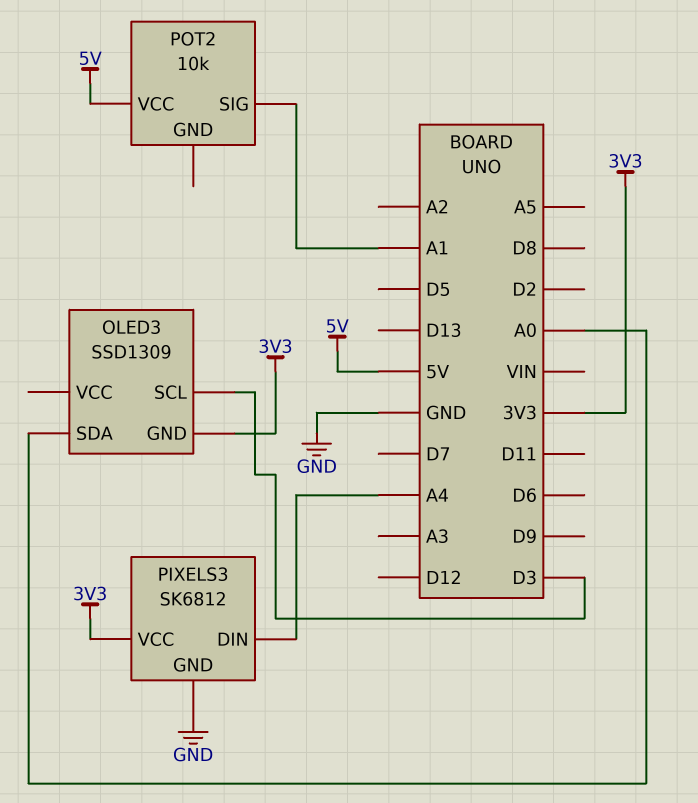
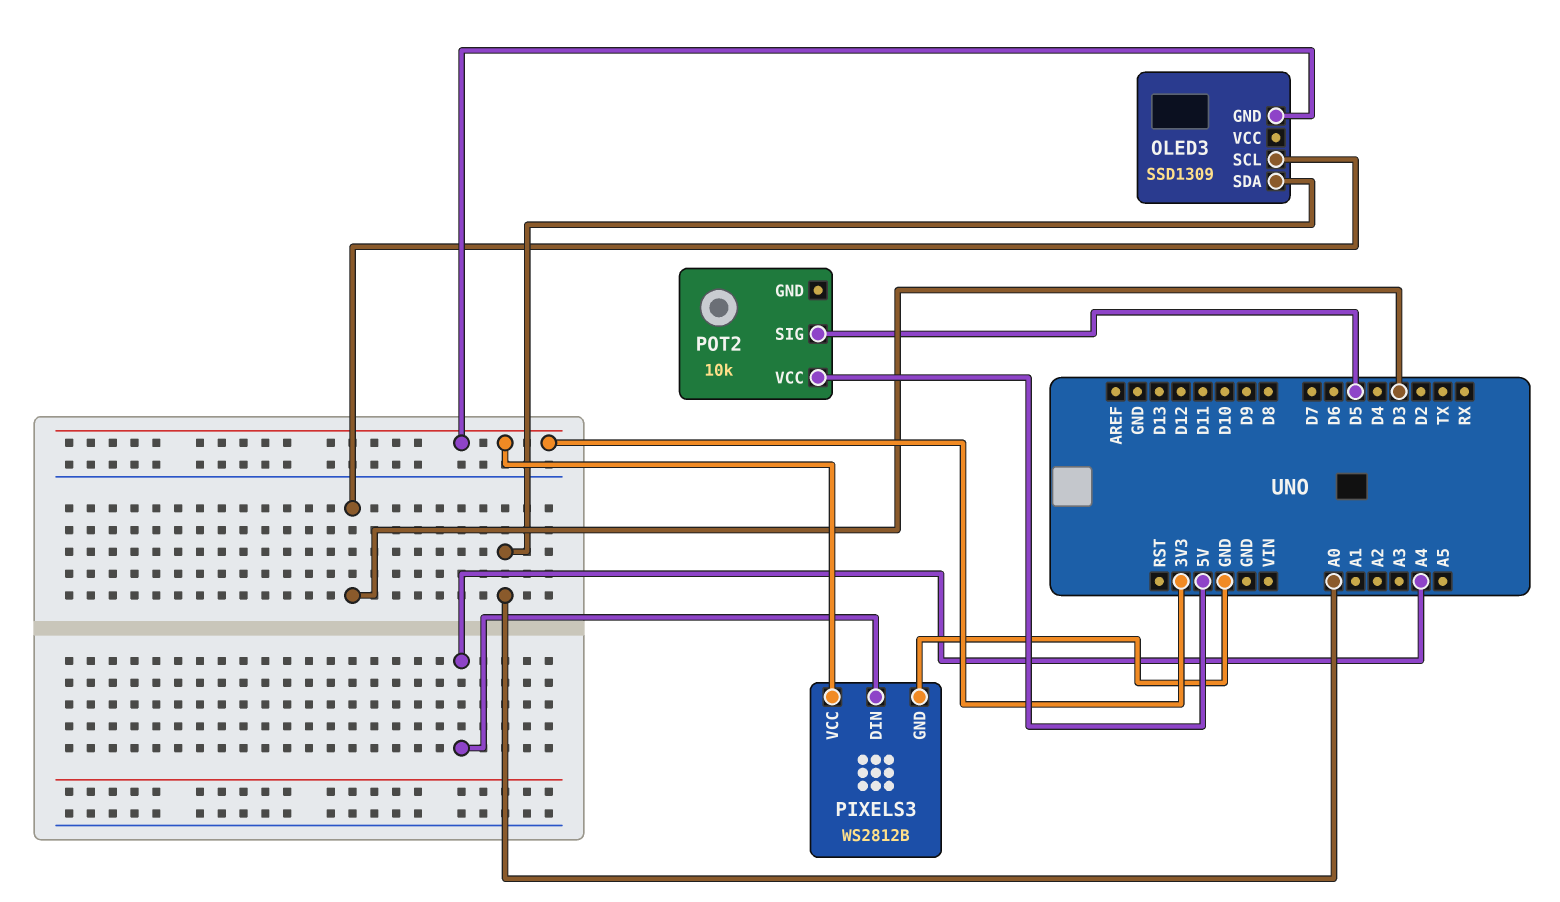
PIXELS3: SK6812 -> WS2812B
POT2 pin SIG: A1 -> D5

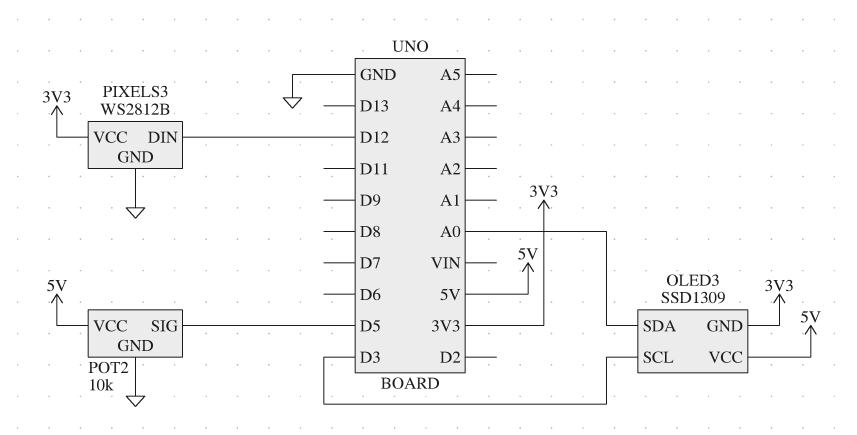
OLED3 pin VCC: none -> 5V
PIXELS3 pin DIN: A4 -> D12
POT2 pin GND: none -> GND

